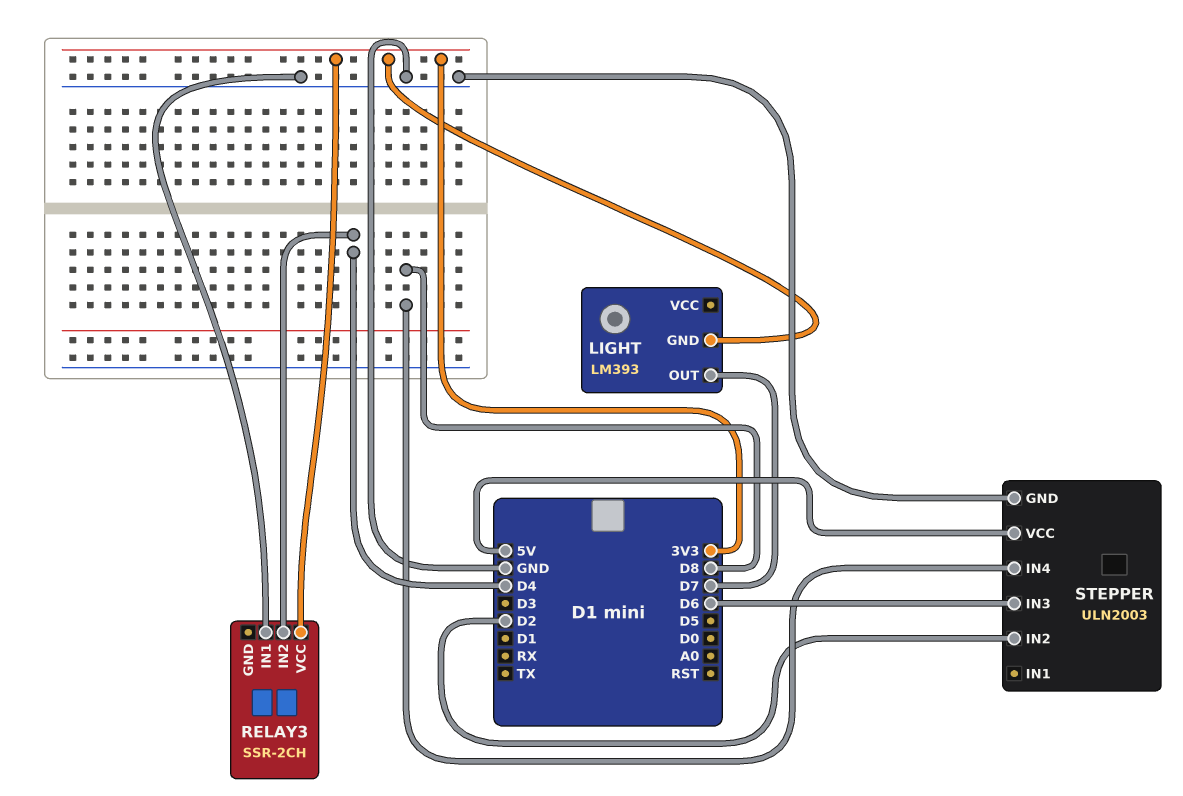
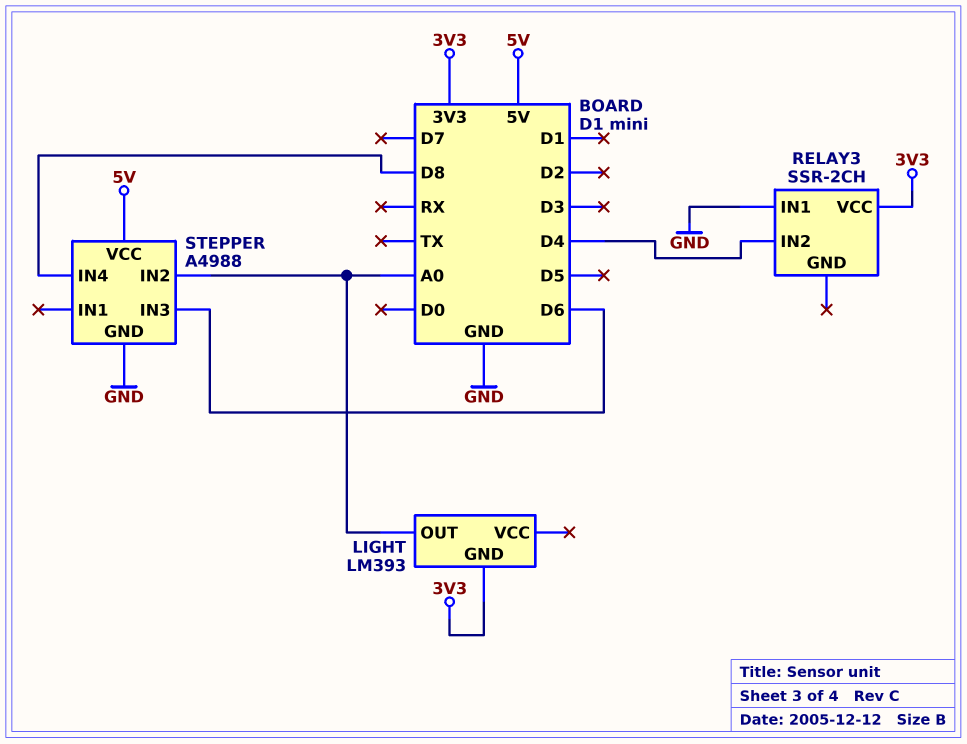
LIGHT pin OUT: D7 -> A0
STEPPER: ULN2003 -> A4988
STEPPER pin IN2: D2 -> A0

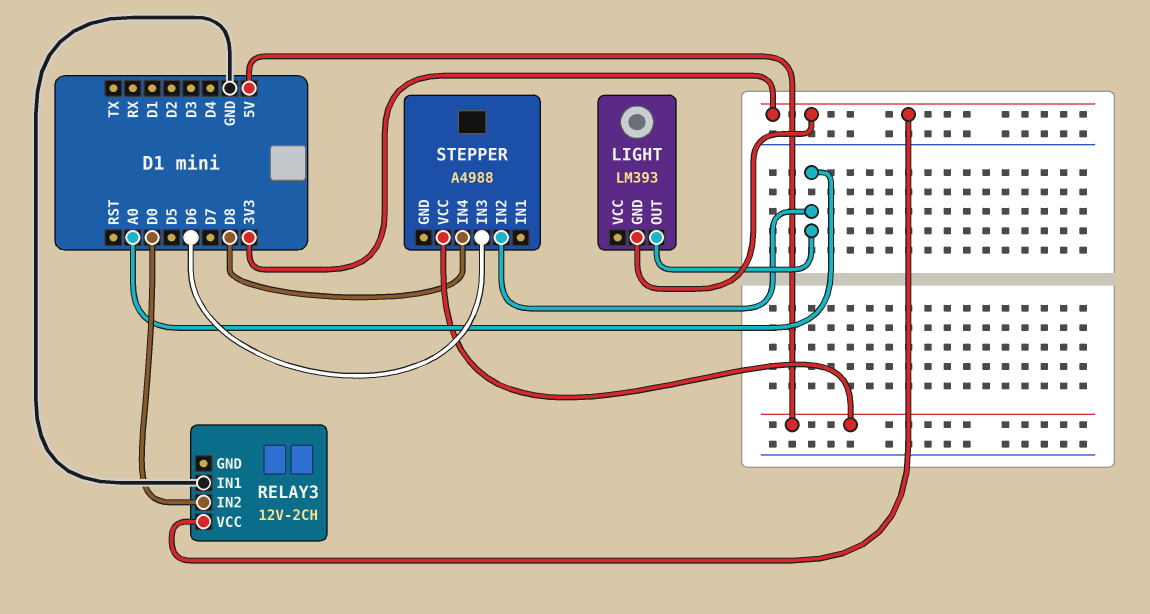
RELAY3: SSR-2CH -> 12V-2CH
RELAY3 pin IN2: D4 -> D0
STEPPER pin GND: GND -> none

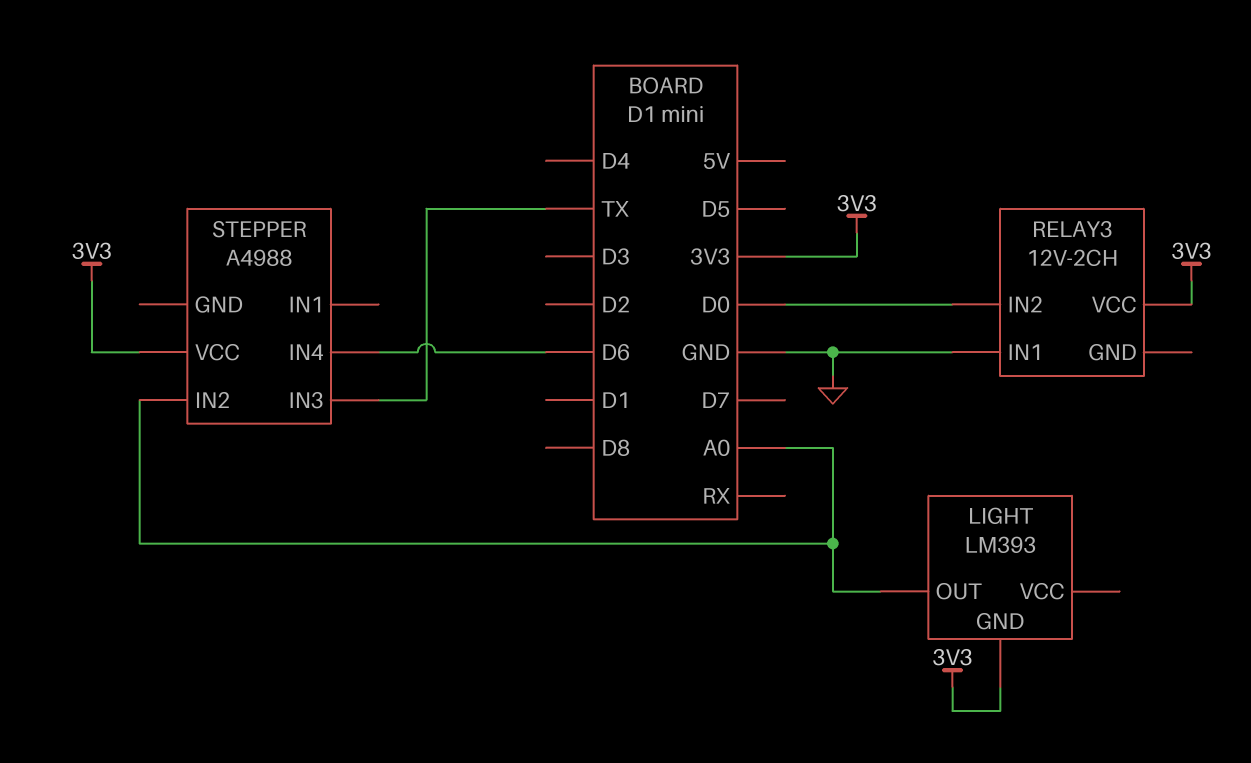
STEPPER pin IN3: D6 -> TX
STEPPER pin IN4: D8 -> D6
STEPPER pin VCC: 5V -> 3V3

